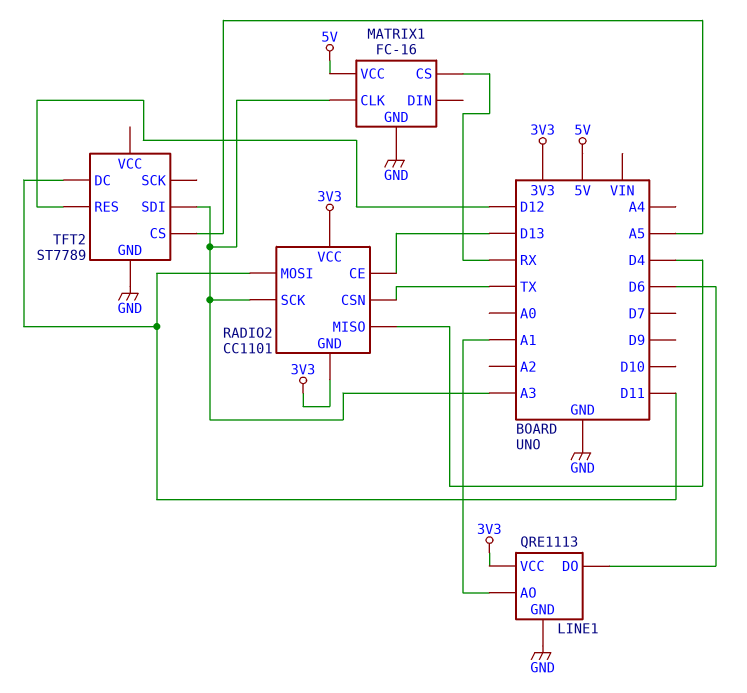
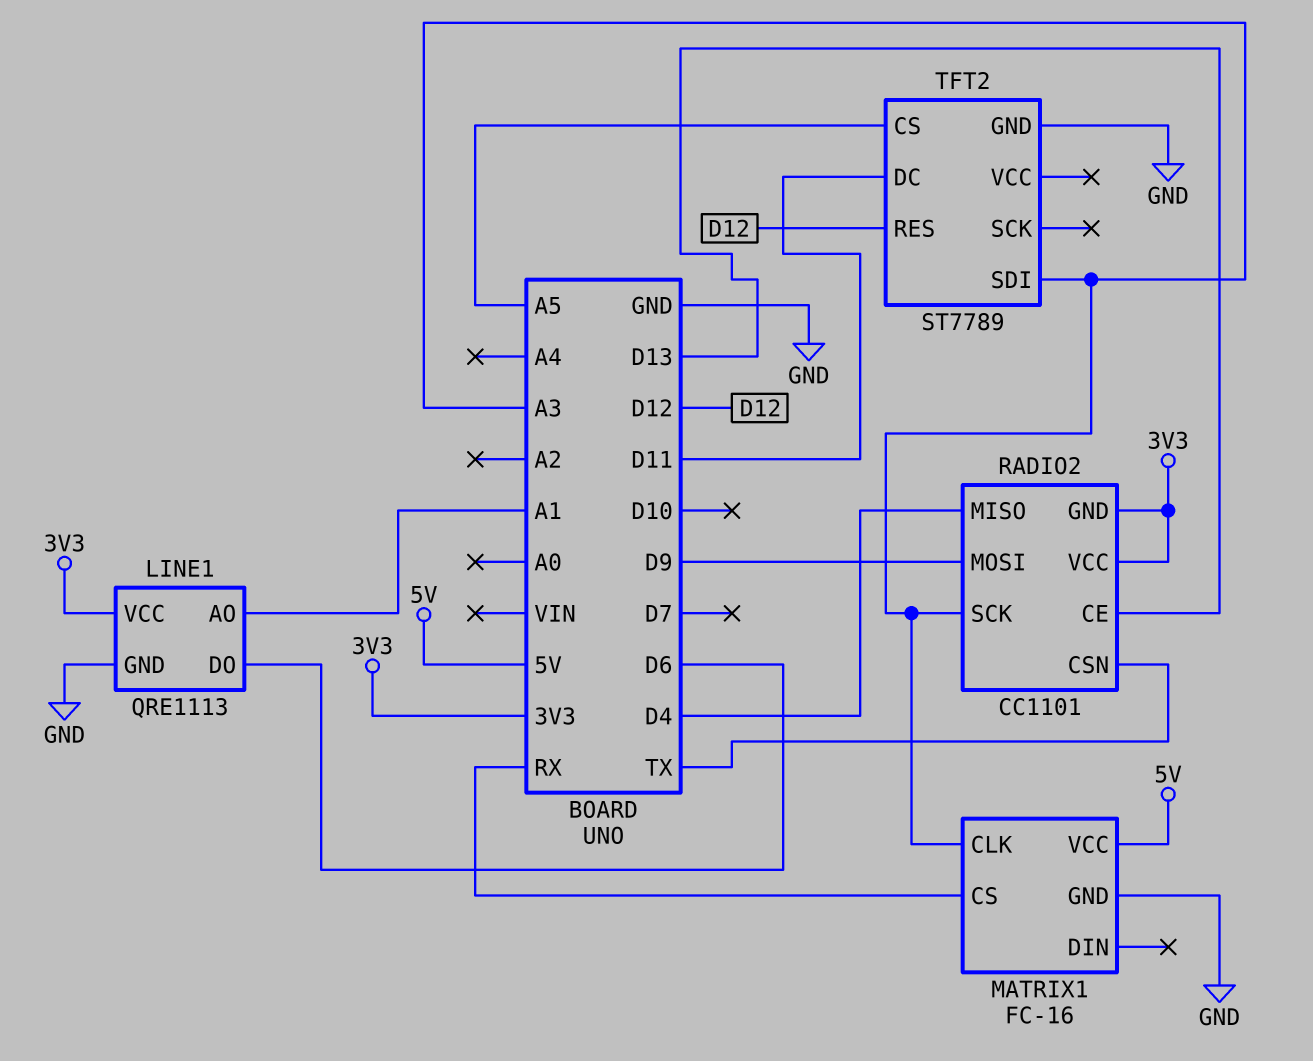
RADIO2 pin MOSI: D11 -> D9

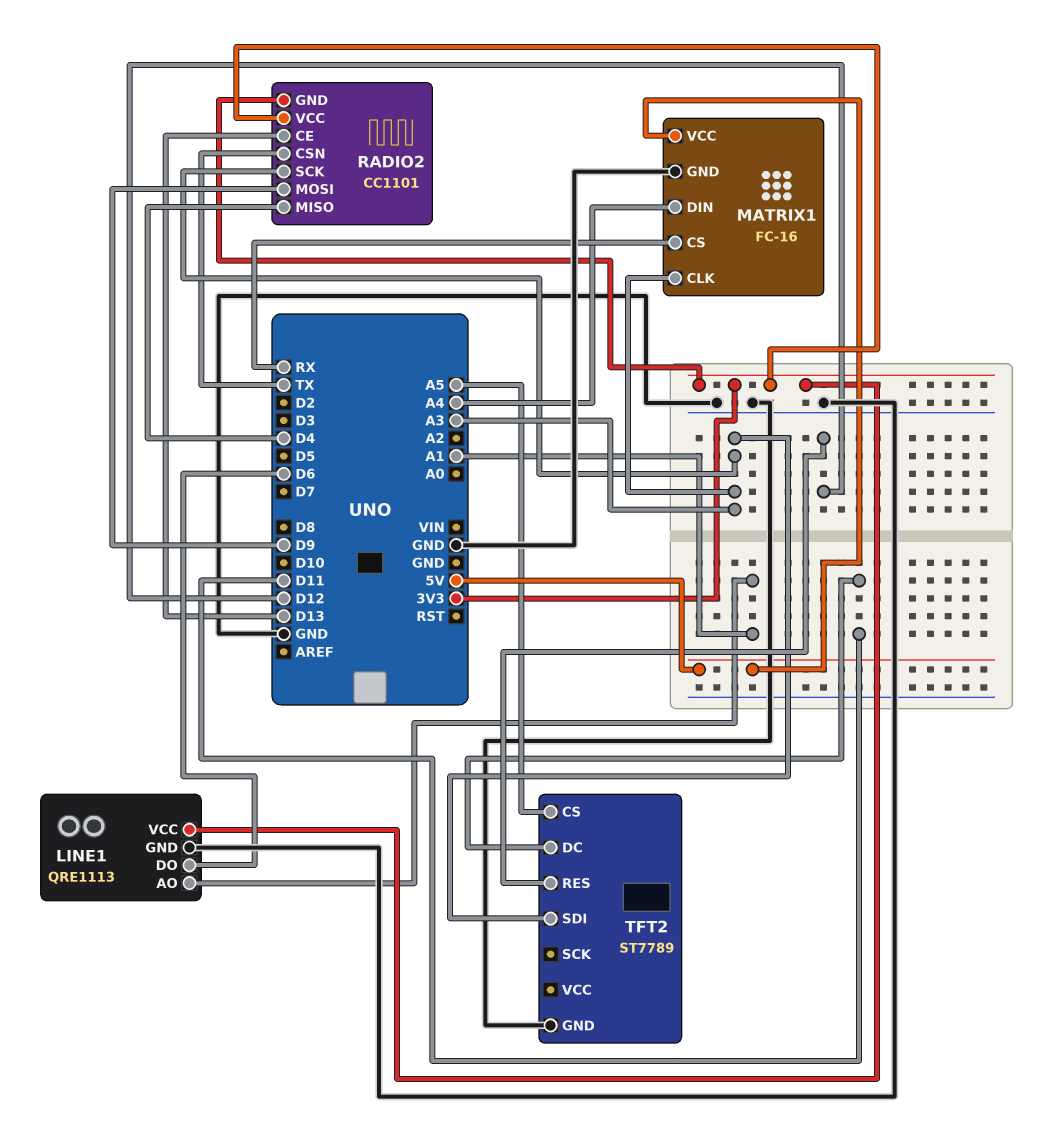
MATRIX1 pin DIN: none -> A4

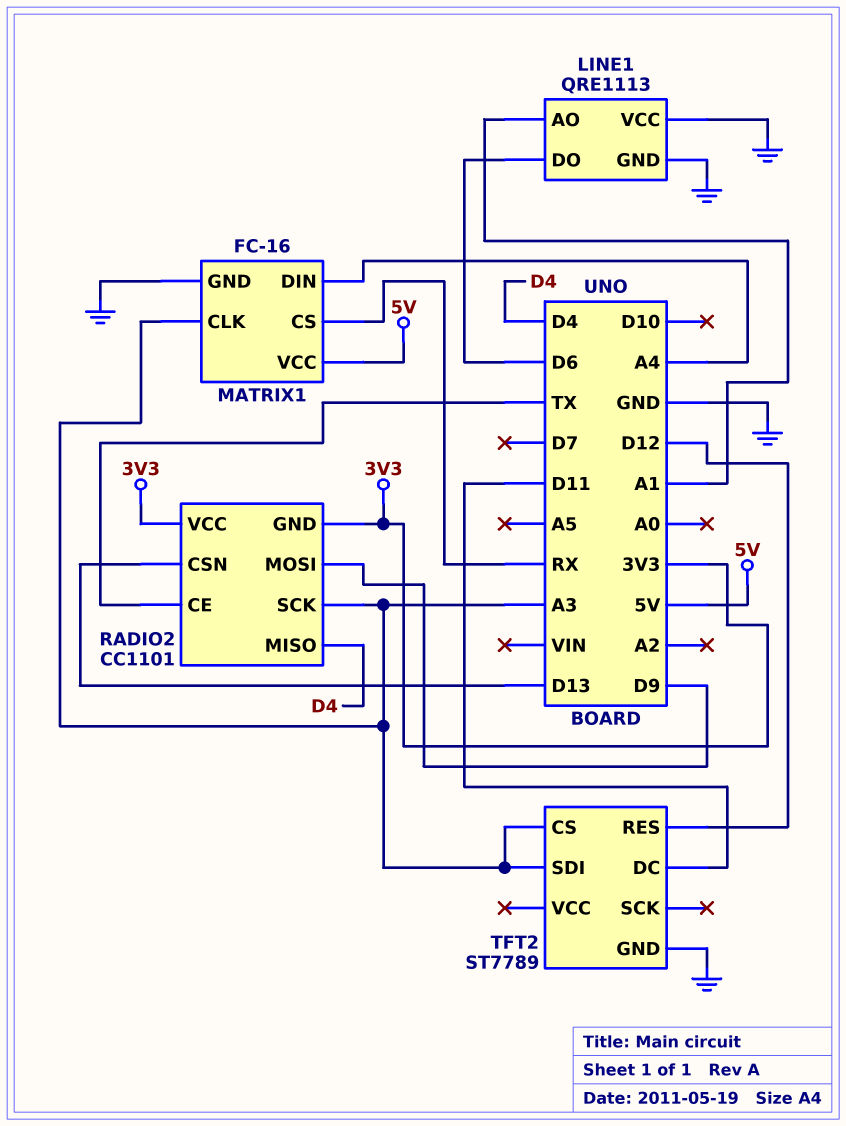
LINE1 pin VCC: 3V3 -> GND
RADIO2 pin CE: D13 -> TX
RADIO2 pin CSN: TX -> D13
TFT2 pin CS: A5 -> A3

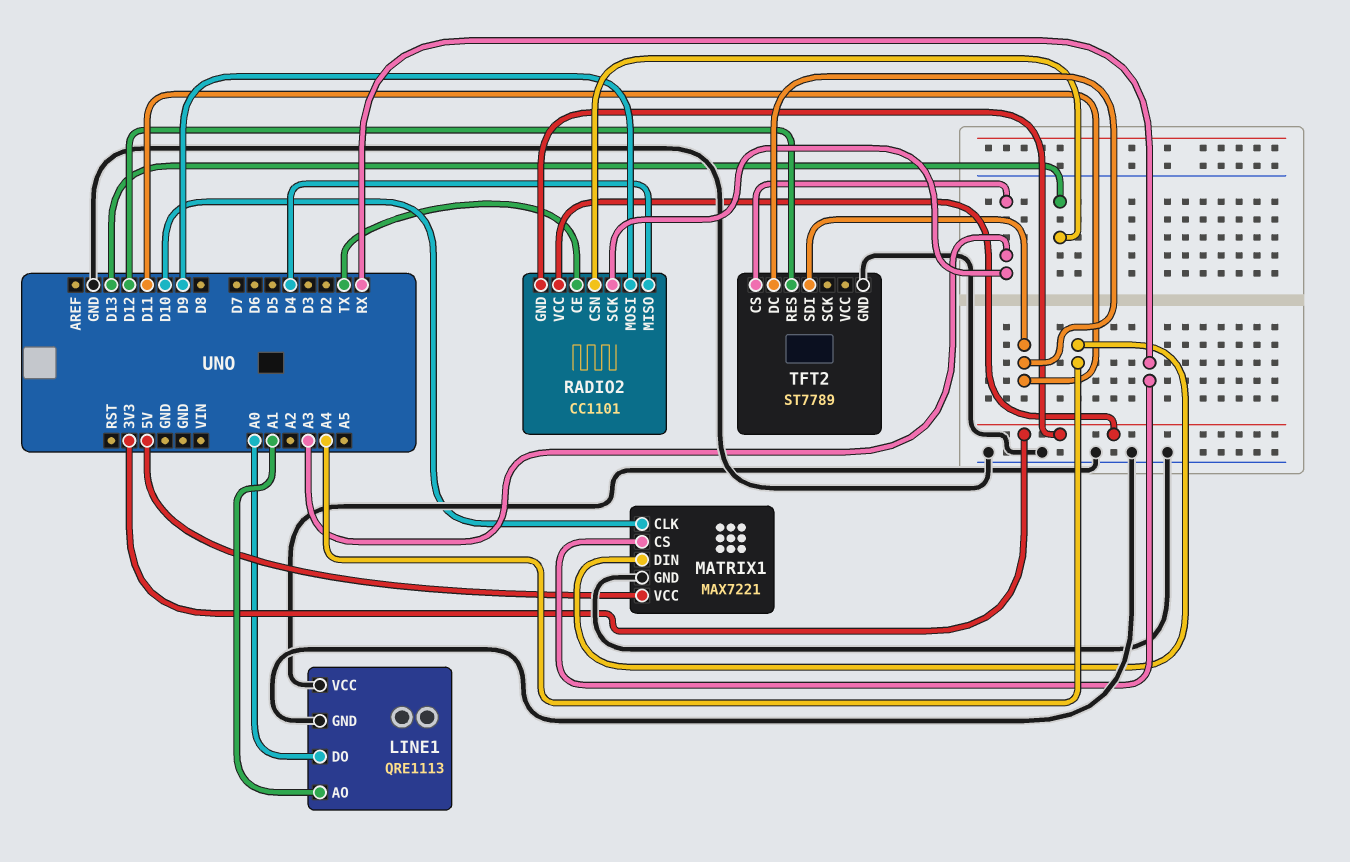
LINE1 pin DO: D6 -> A0
MATRIX1: FC-16 -> MAX7221
MATRIX1 pin CLK: A3 -> D10
TFT2 pin SDI: A3 -> D11

